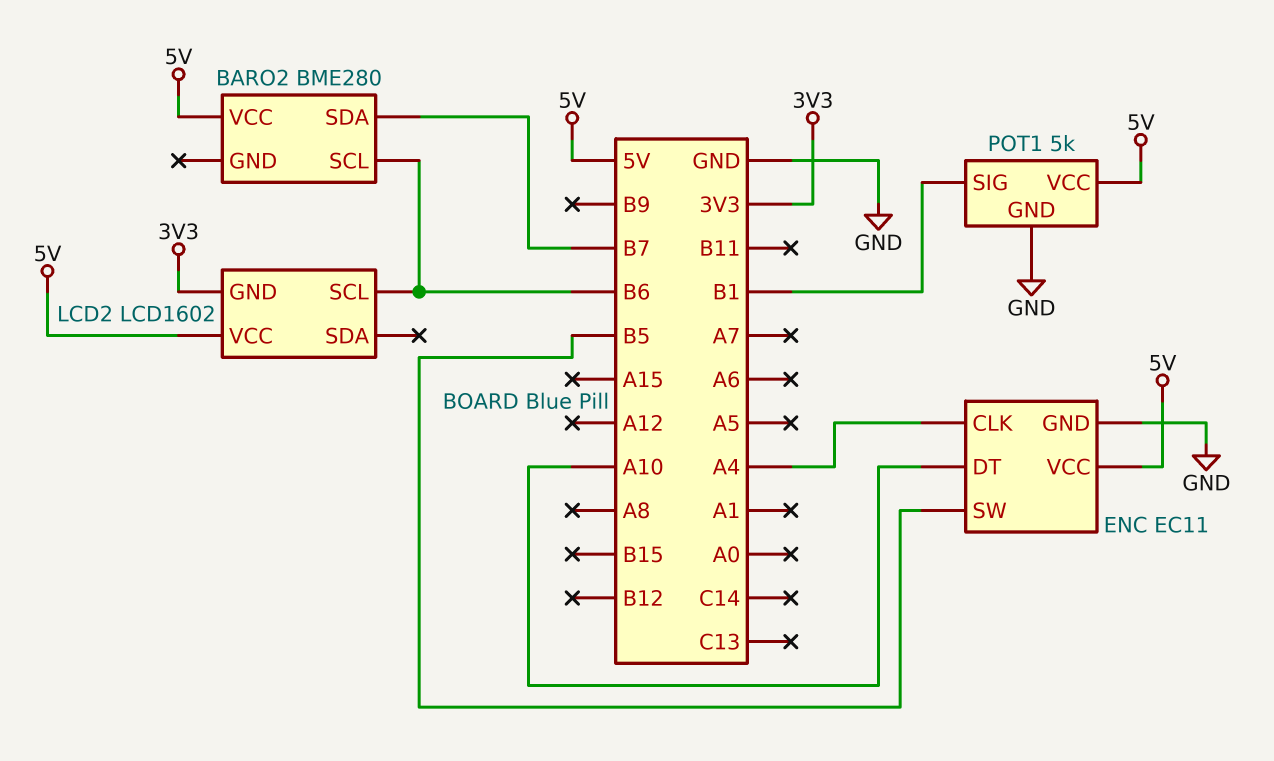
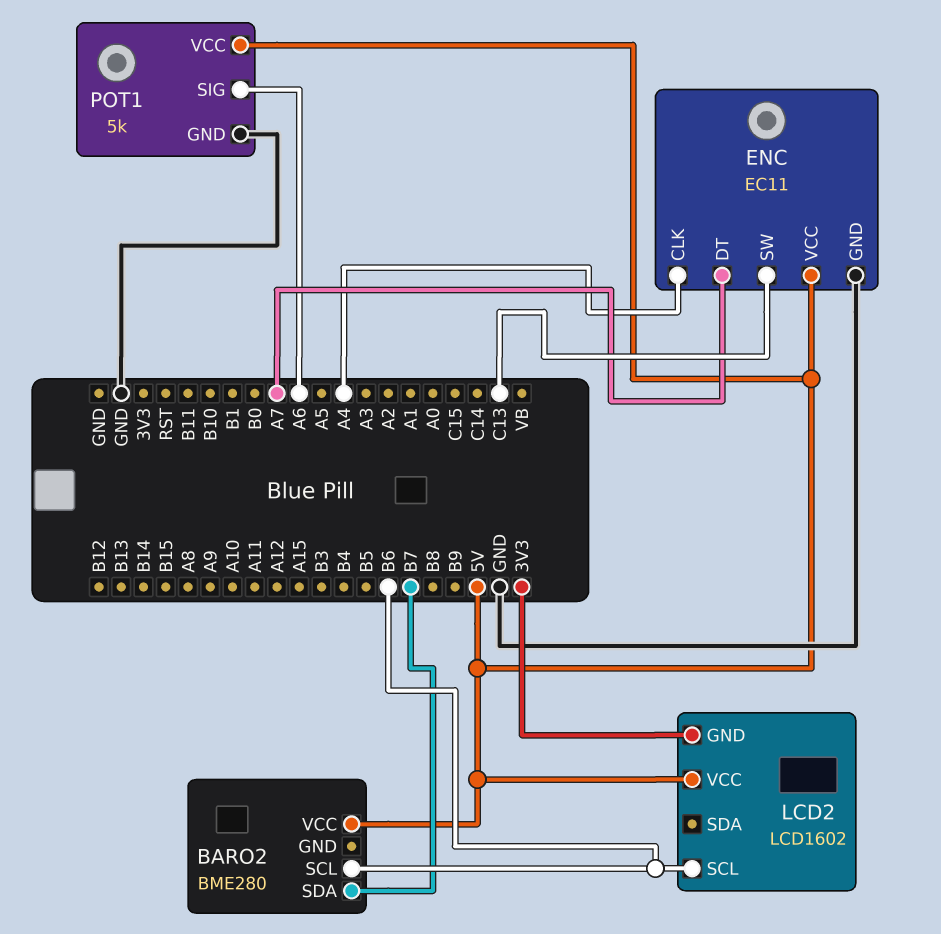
ENC pin DT: A10 -> A7
ENC pin SW: B5 -> C13
POT1 pin SIG: B1 -> A6

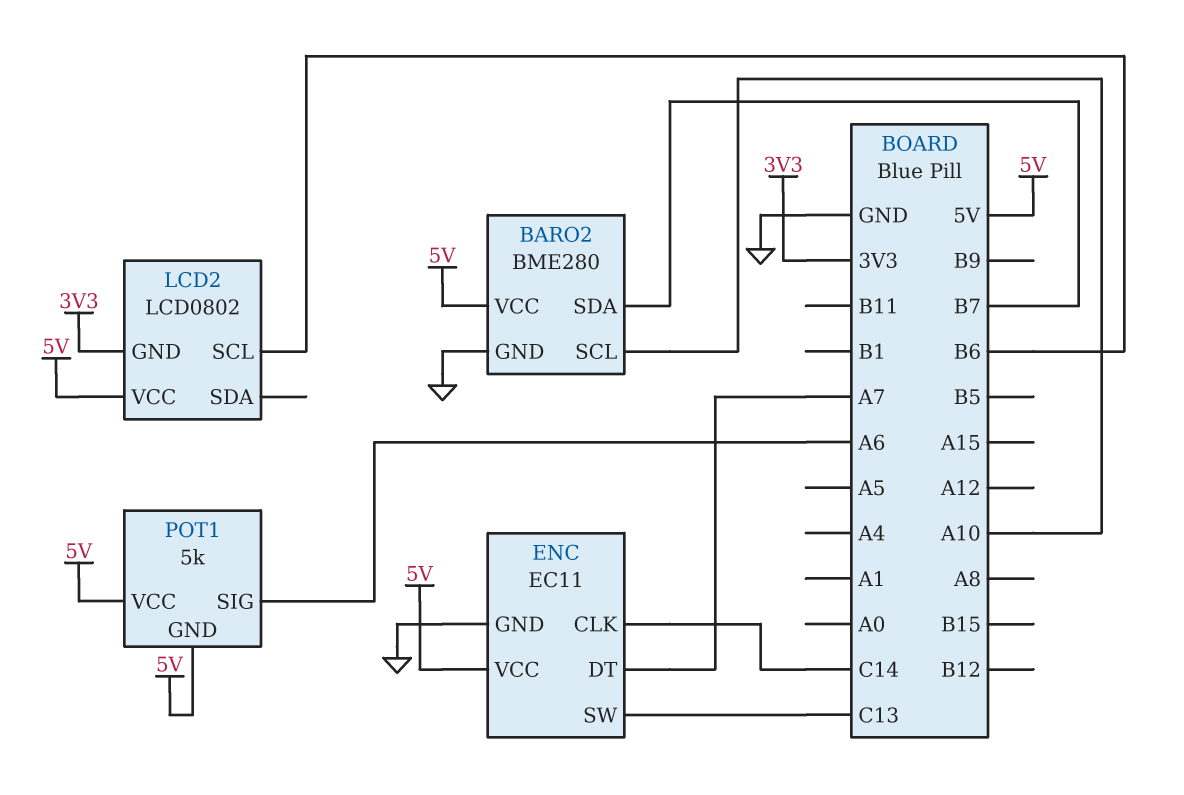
BARO2 pin GND: none -> GND
BARO2 pin SCL: B6 -> A10
ENC pin CLK: A4 -> C14
LCD2: LCD1602 -> LCD0802
POT1 pin GND: GND -> 5V

